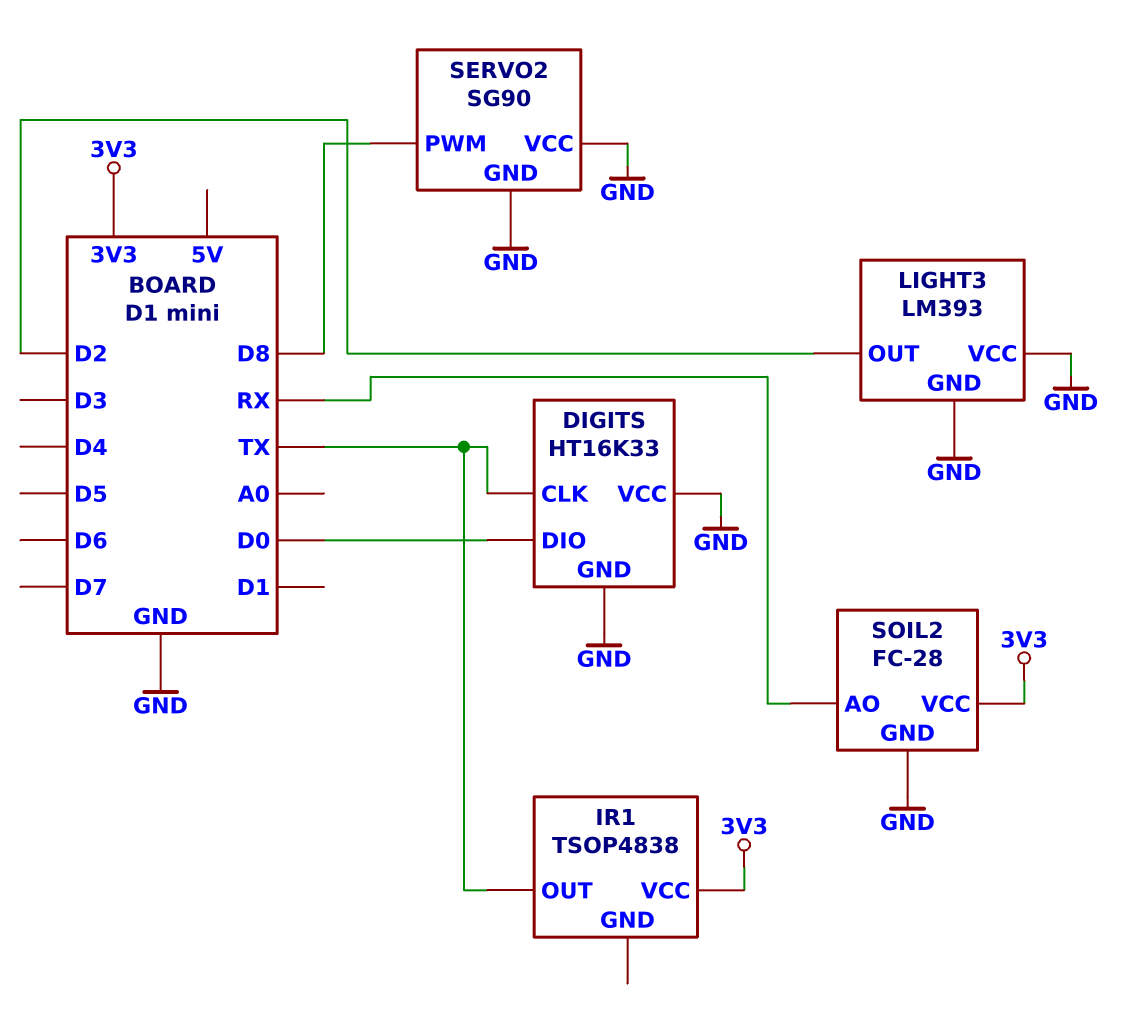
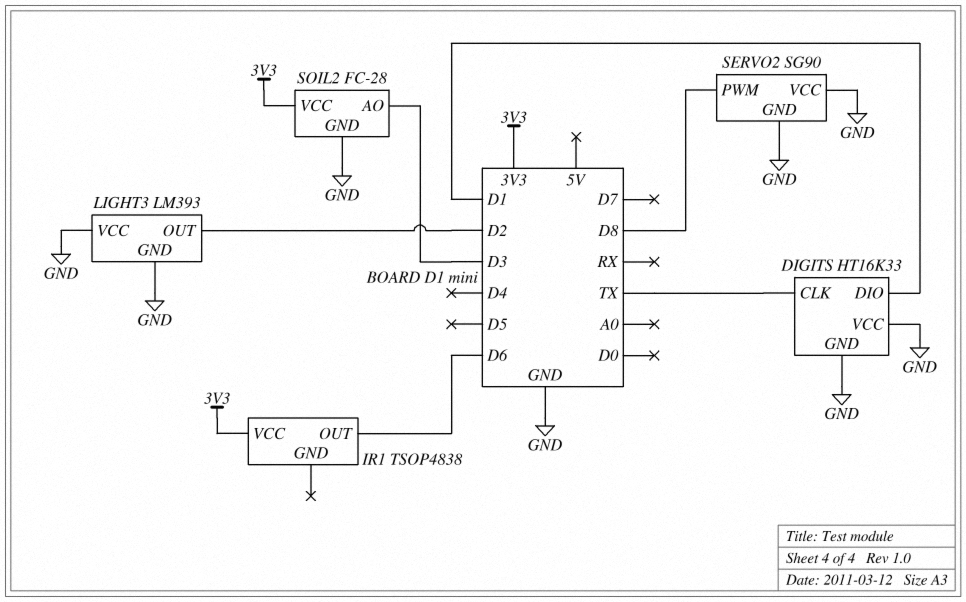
DIGITS pin DIO: D0 -> D1
IR1 pin OUT: TX -> D6
SOIL2 pin AO: RX -> D3

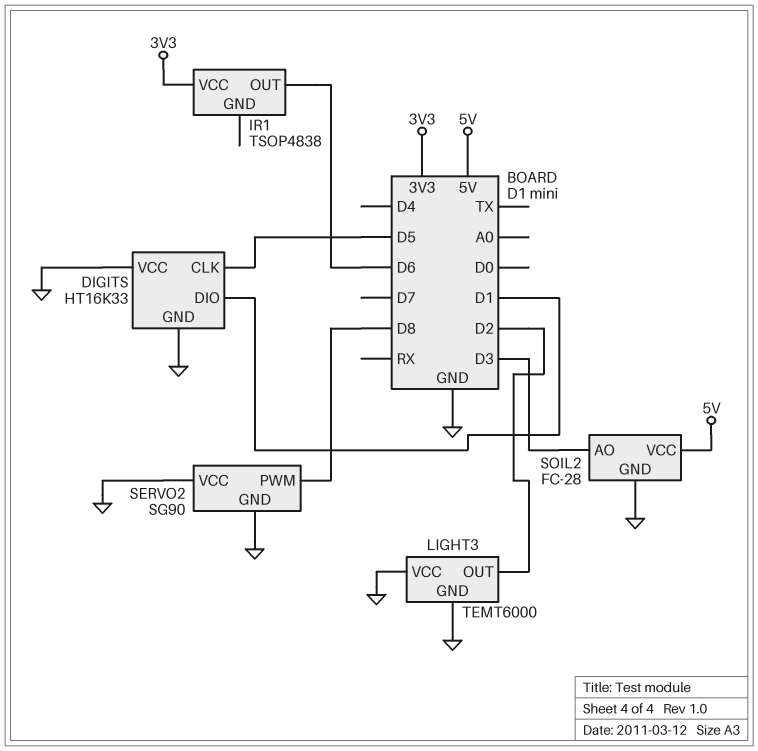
DIGITS pin CLK: TX -> D5
LIGHT3: LM393 -> TEMT6000
SOIL2 pin VCC: 3V3 -> 5V

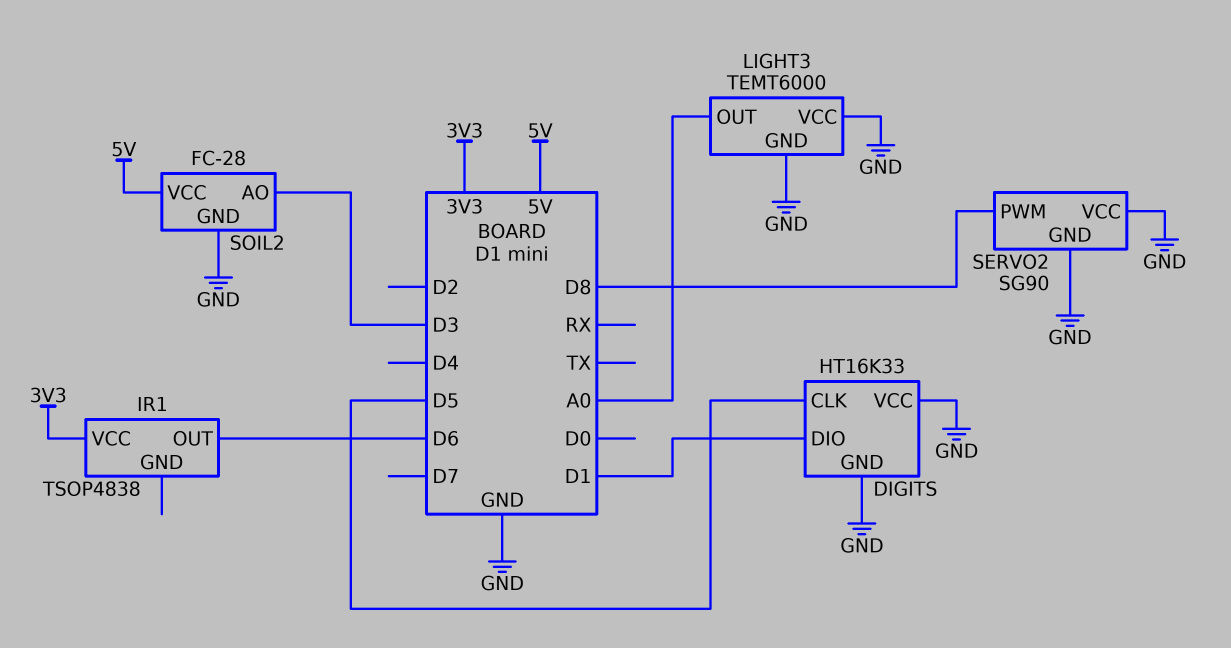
LIGHT3 pin OUT: D2 -> A0

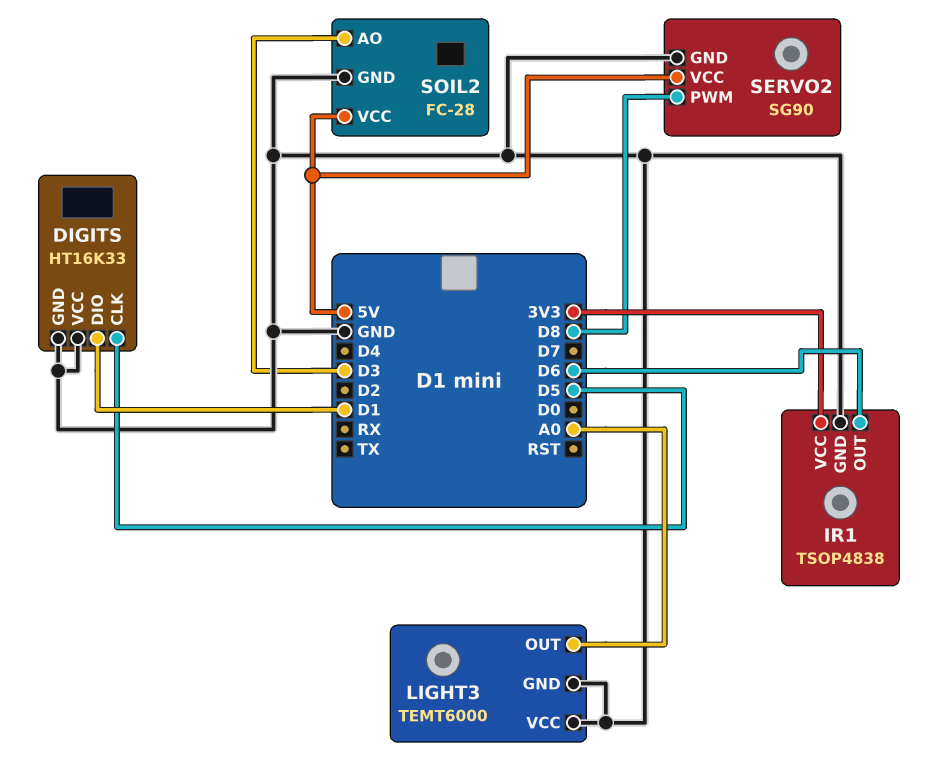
IR1 pin GND: none -> GND
SERVO2 pin VCC: GND -> 5V

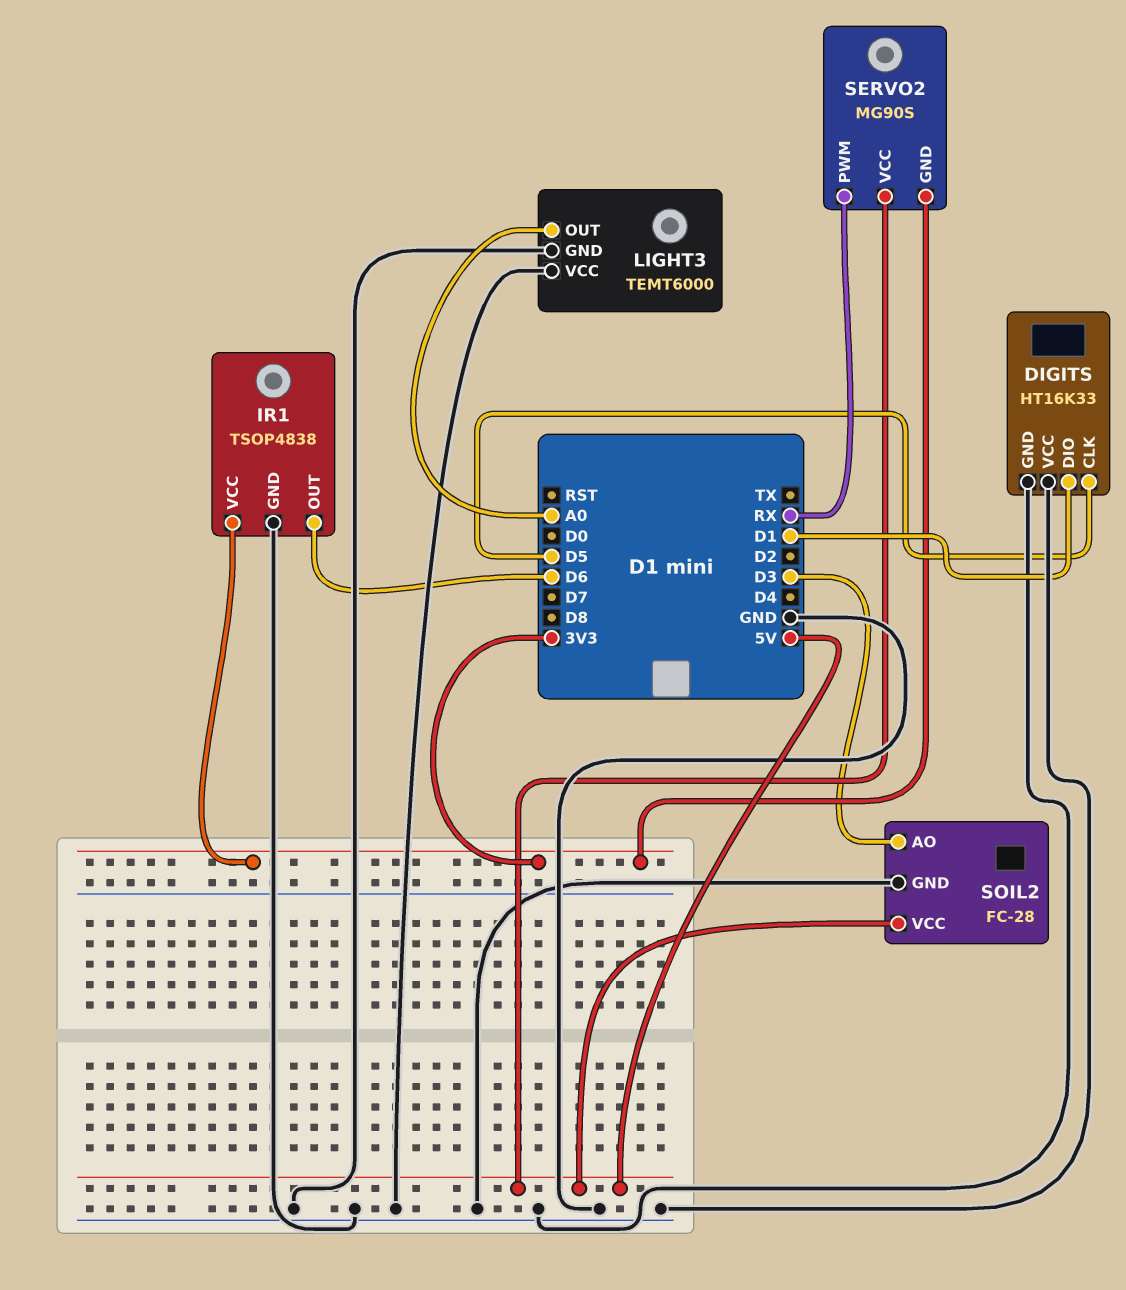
SERVO2: SG90 -> MG90S
SERVO2 pin GND: GND -> 3V3
SERVO2 pin PWM: D8 -> RX

